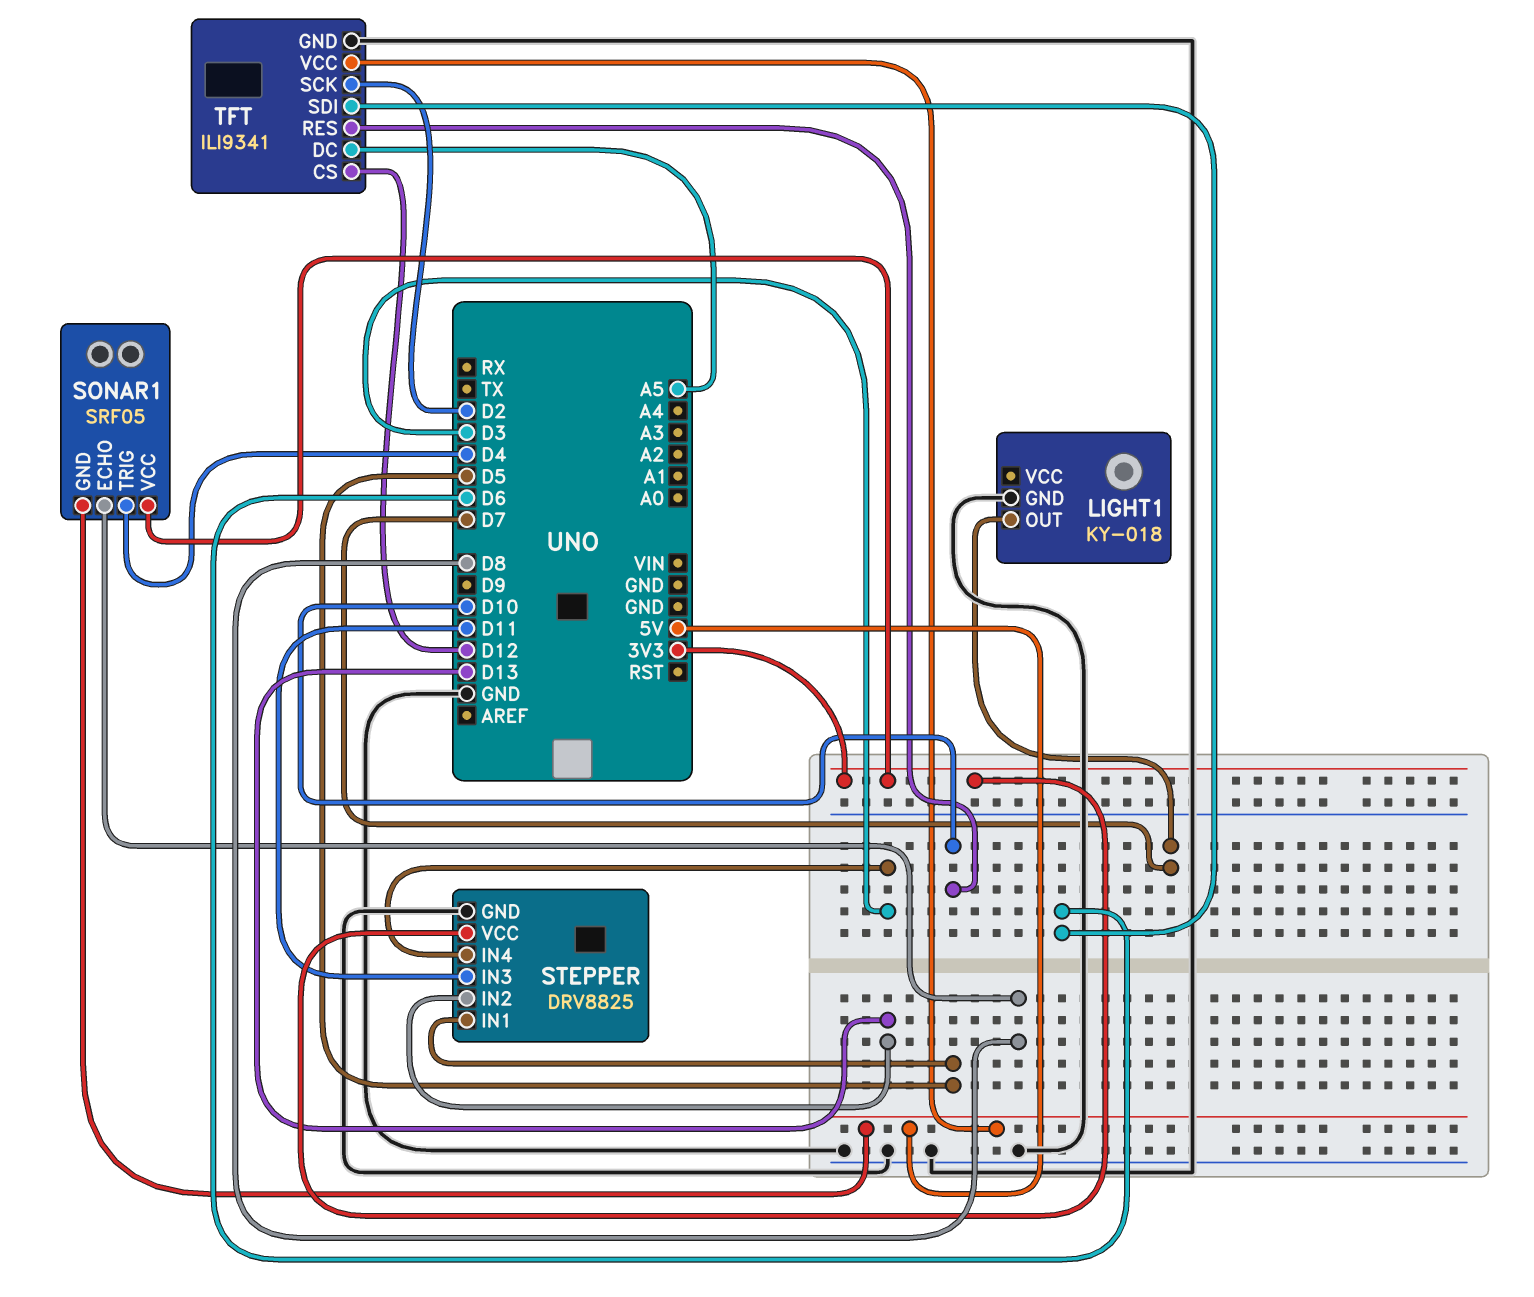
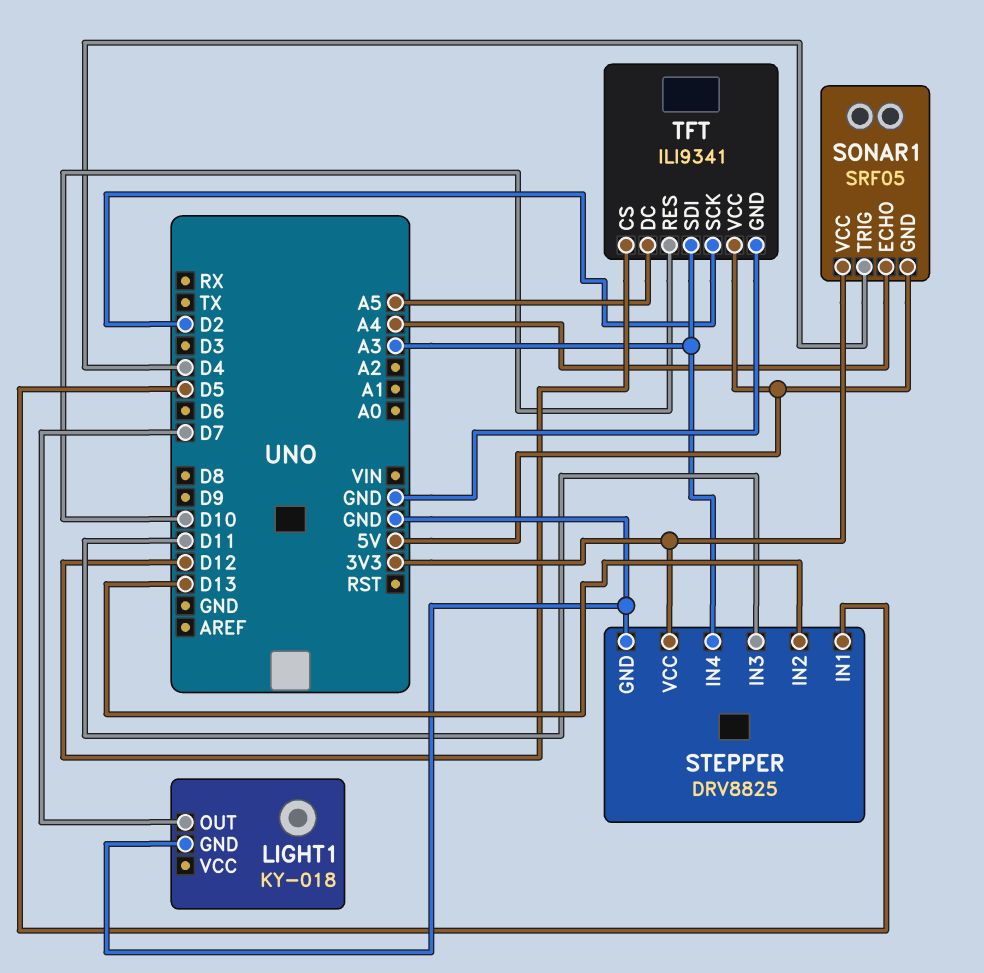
SONAR1 pin ECHO: D8 -> A4
STEPPER pin IN4: D3 -> A3
TFT pin SDI: D6 -> A3

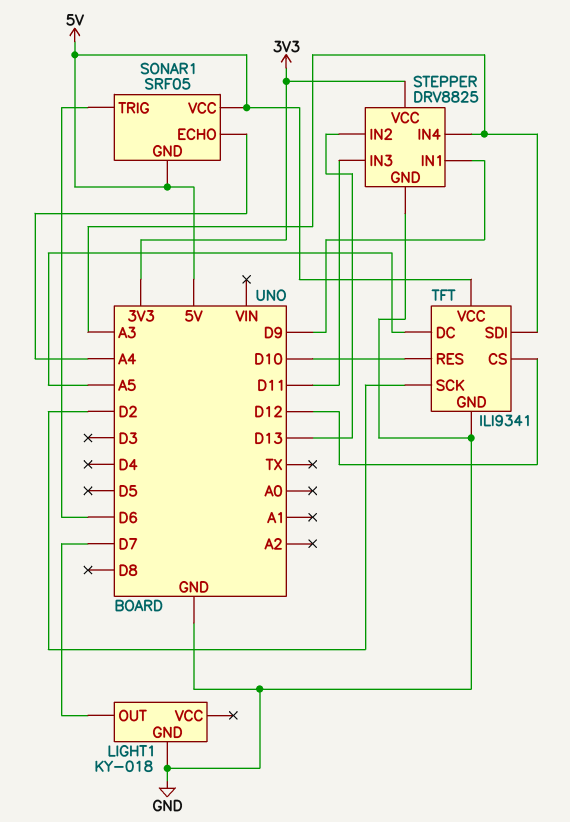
SONAR1 pin TRIG: D4 -> D6
SONAR1 pin VCC: 3V3 -> 5V
STEPPER pin IN1: D5 -> D9

